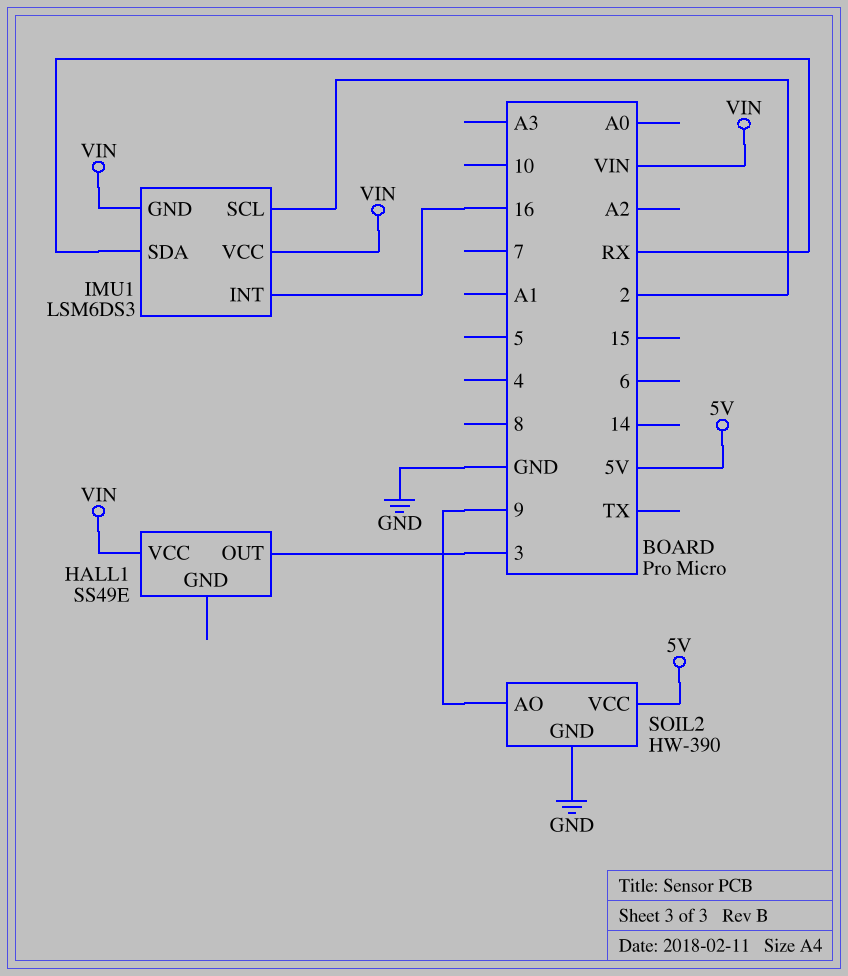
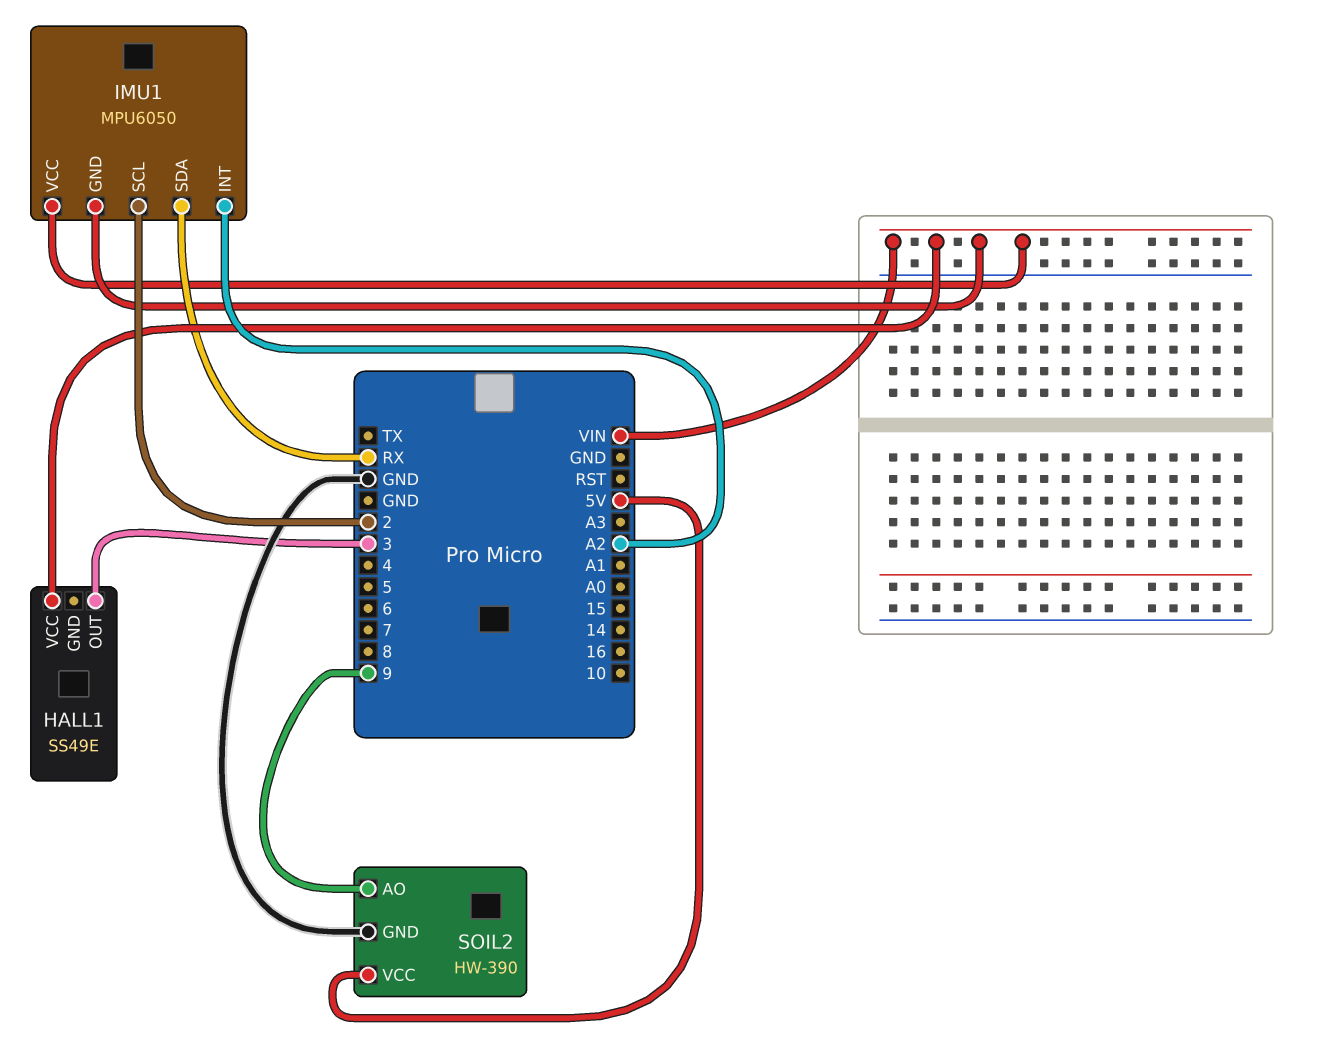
IMU1: LSM6DS3 -> MPU6050
IMU1 pin INT: 16 -> A2

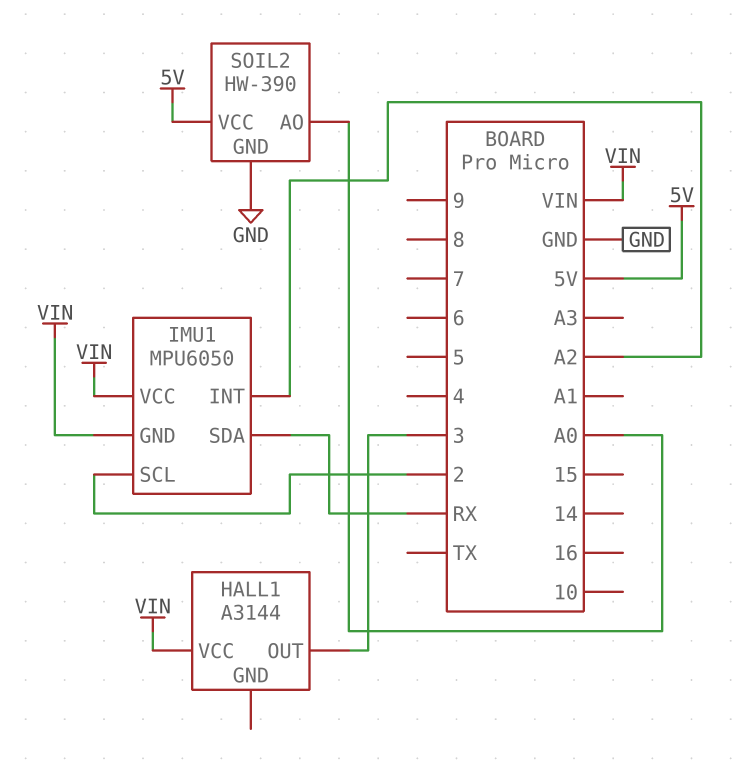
HALL1: SS49E -> A3144
SOIL2 pin AO: 9 -> A0

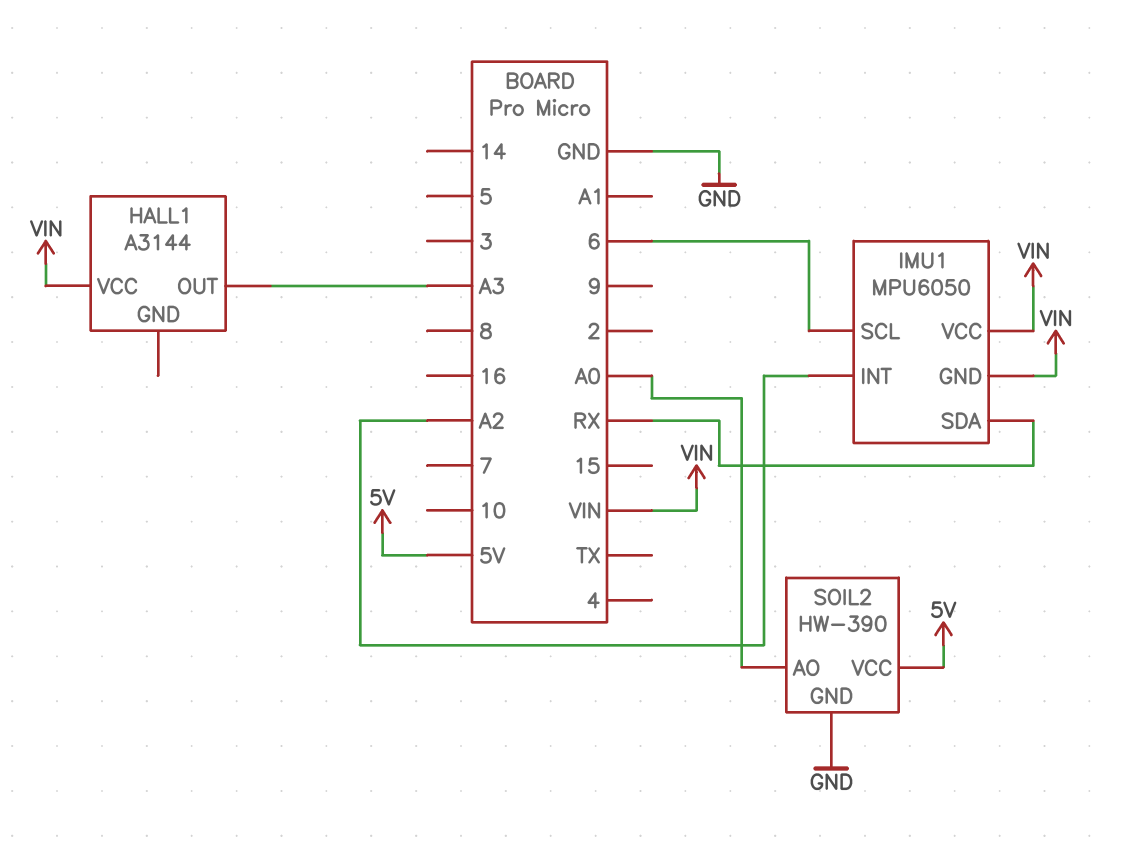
HALL1 pin OUT: 3 -> A3
IMU1 pin SCL: 2 -> 6

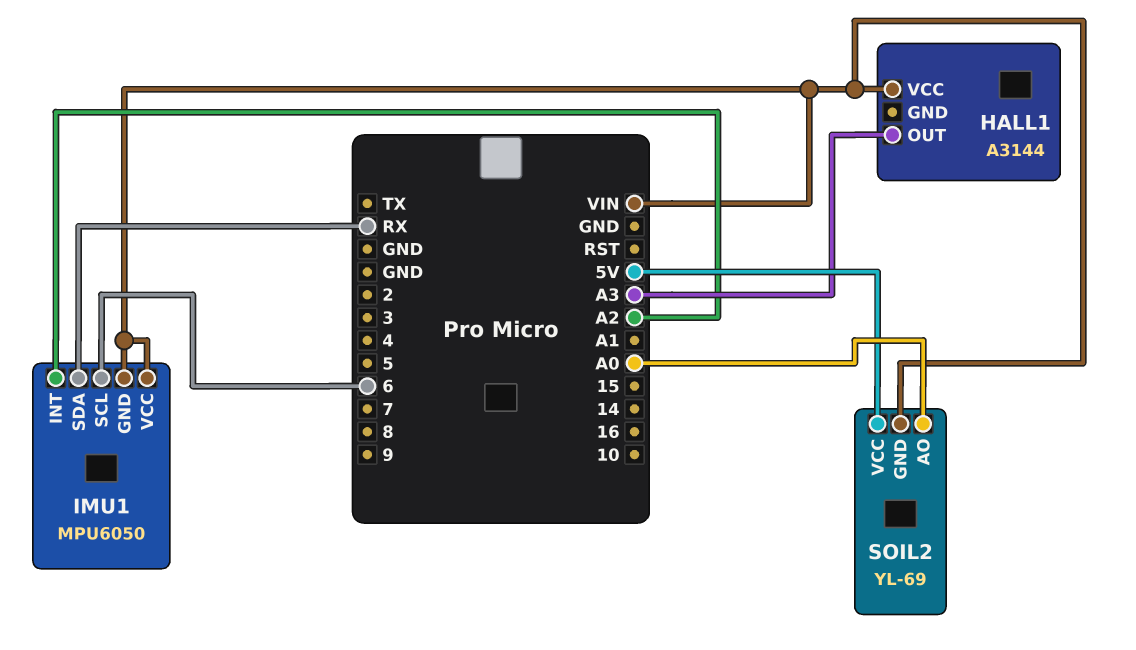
SOIL2: HW-390 -> YL-69
SOIL2 pin GND: GND -> VIN

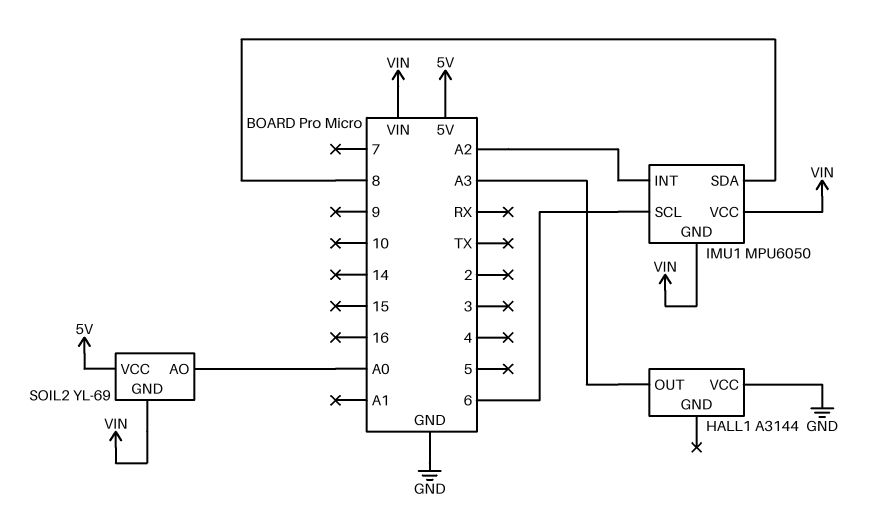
HALL1 pin VCC: VIN -> GND
IMU1 pin SDA: RX -> 8

